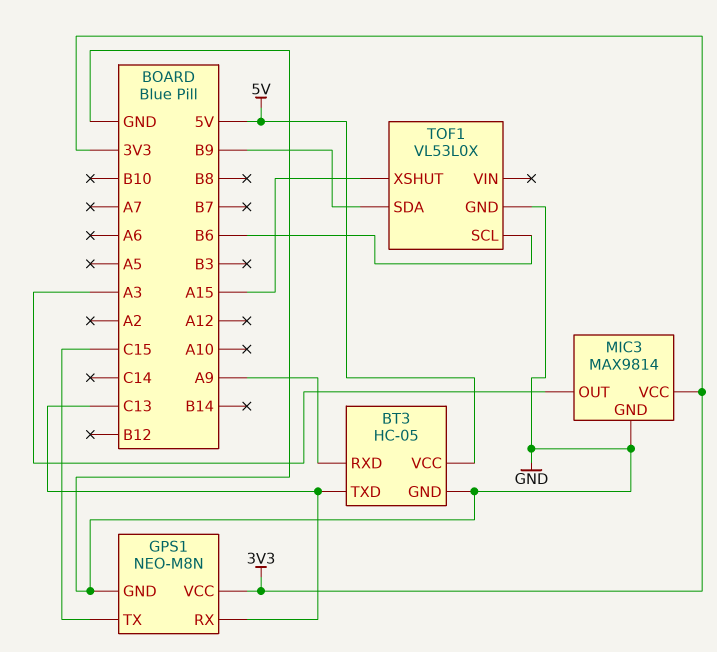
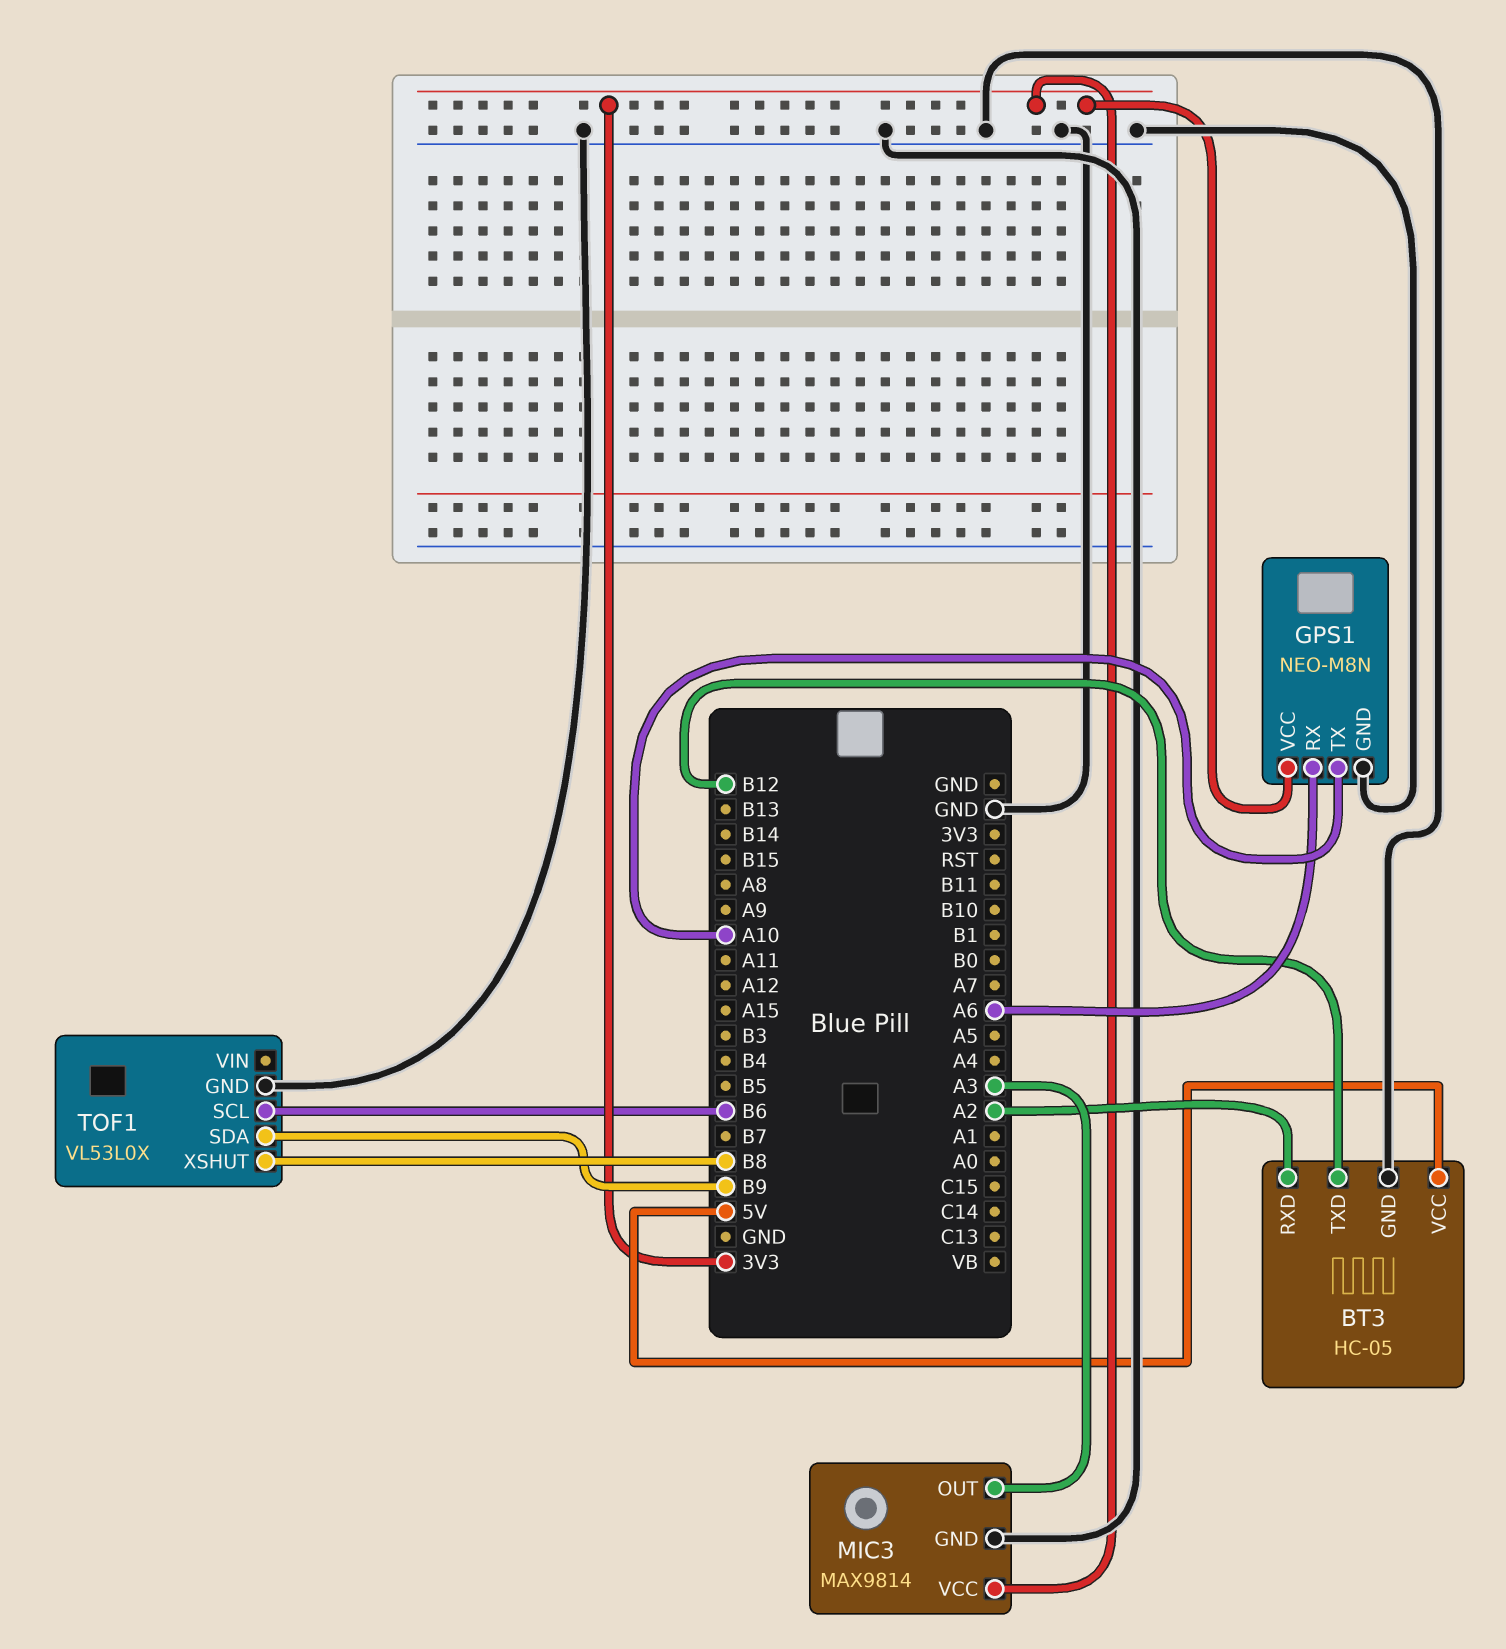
BT3 pin RXD: A9 -> A2
BT3 pin TXD: C13 -> B12
GPS1 pin RX: C13 -> A6
GPS1 pin TX: C15 -> A10
TOF1 pin XSHUT: A15 -> B8

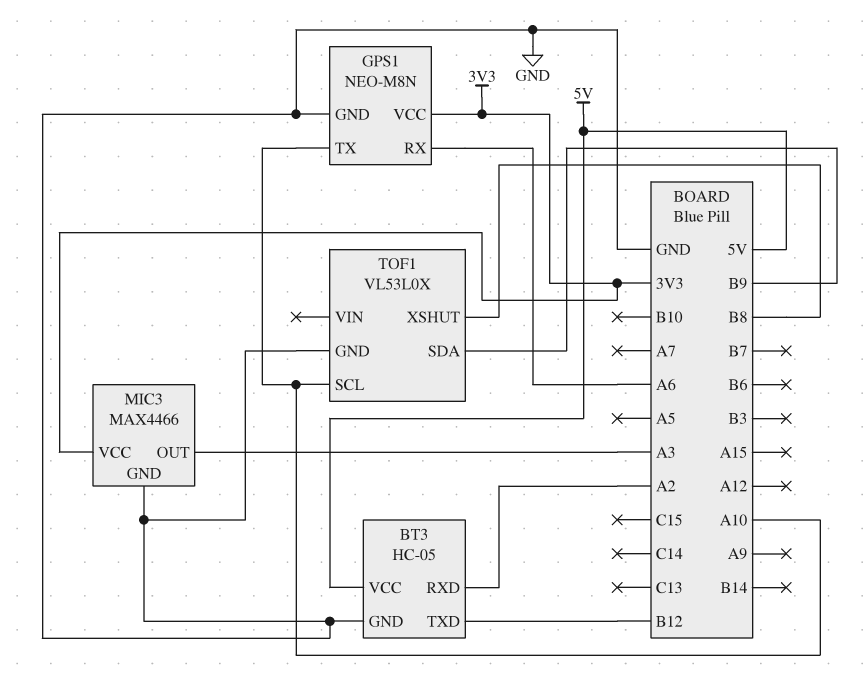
MIC3: MAX9814 -> MAX4466
TOF1 pin SCL: B6 -> A10

